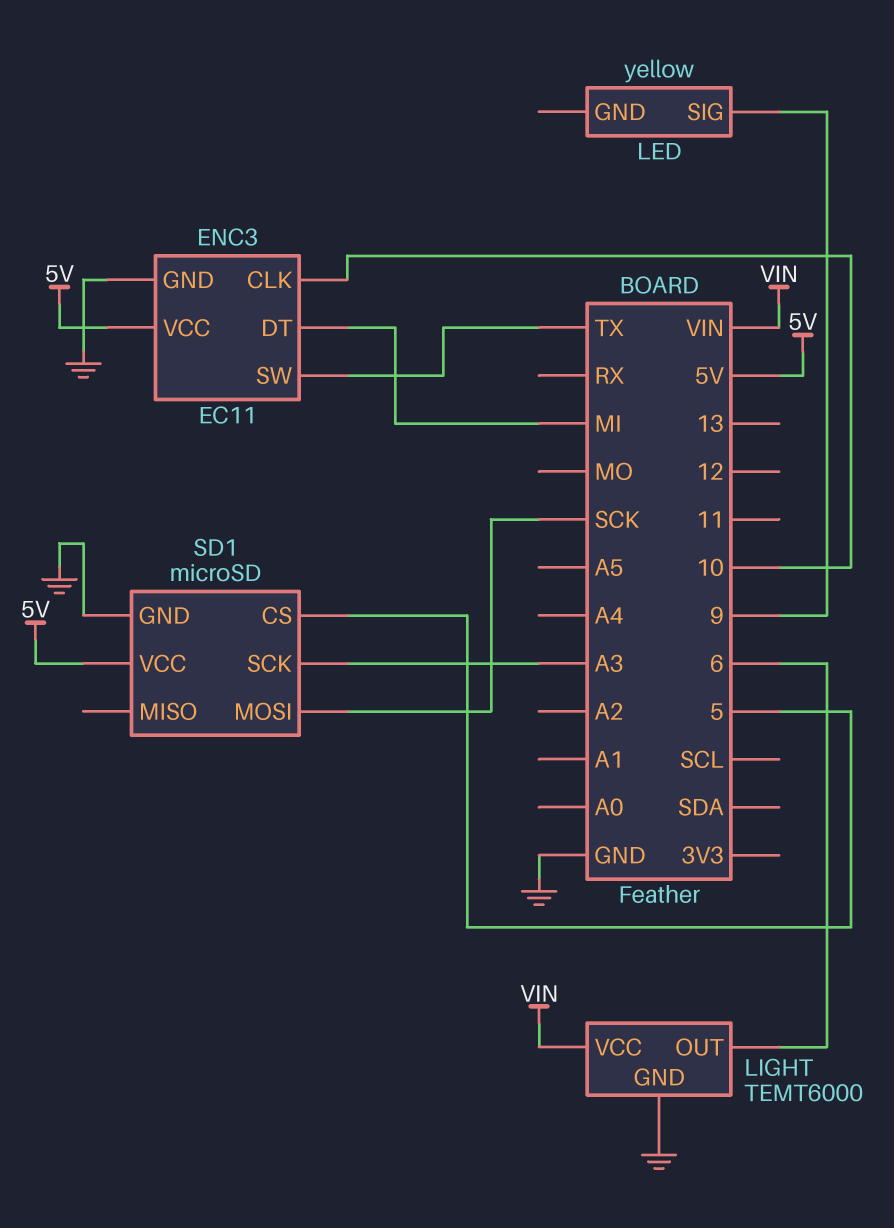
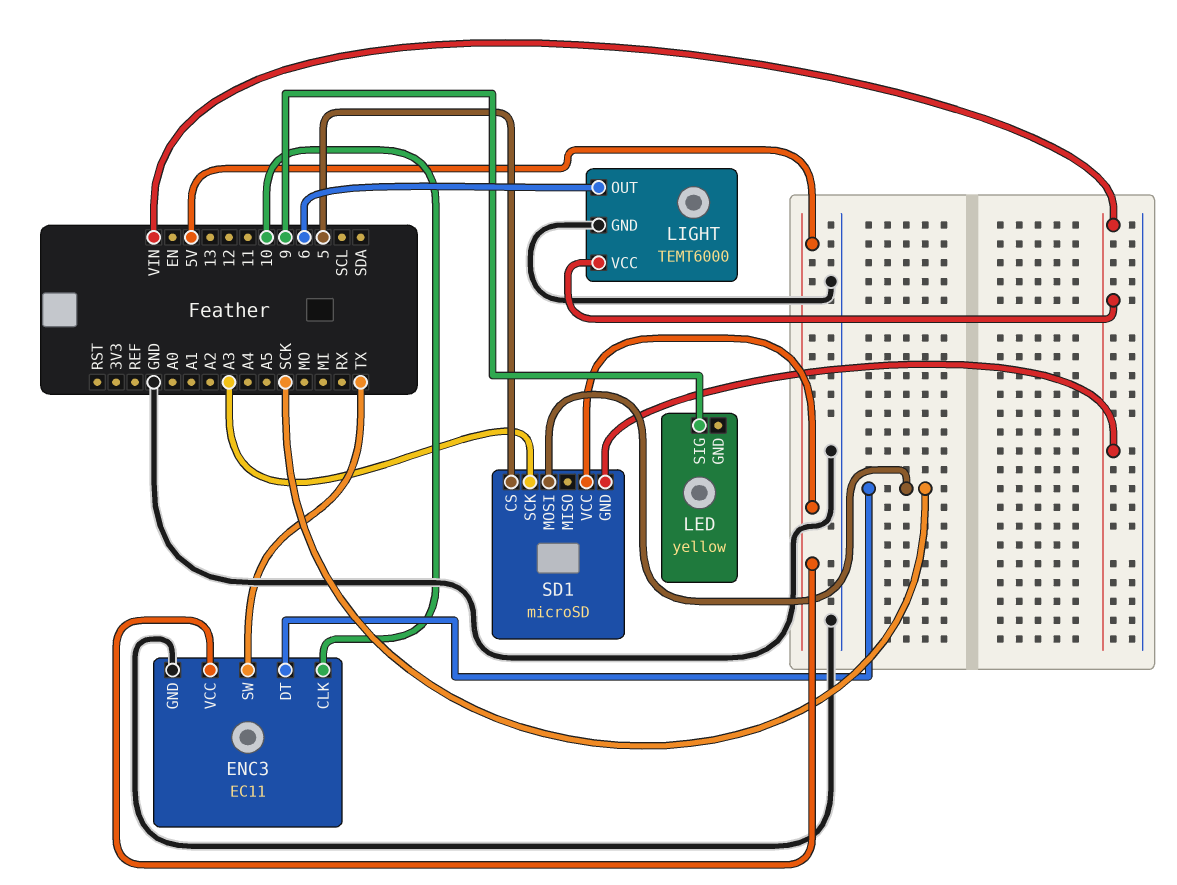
ENC3 pin DT: MI -> SCK
SD1 pin GND: GND -> VIN

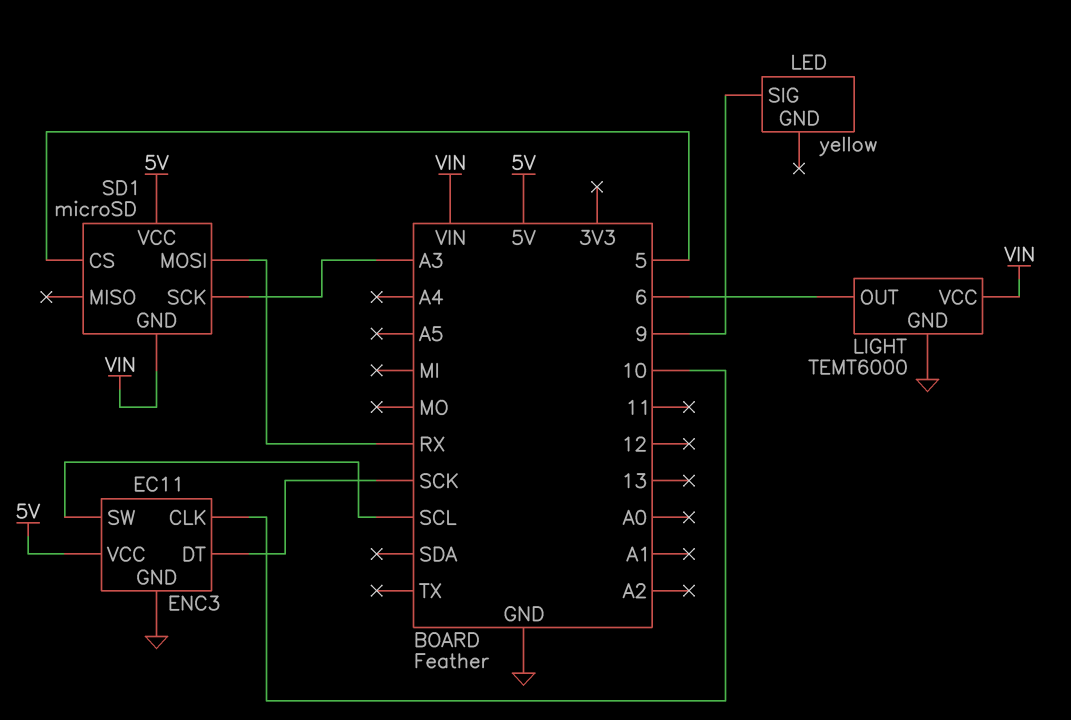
ENC3 pin SW: TX -> SCL
SD1 pin MOSI: SCK -> RX

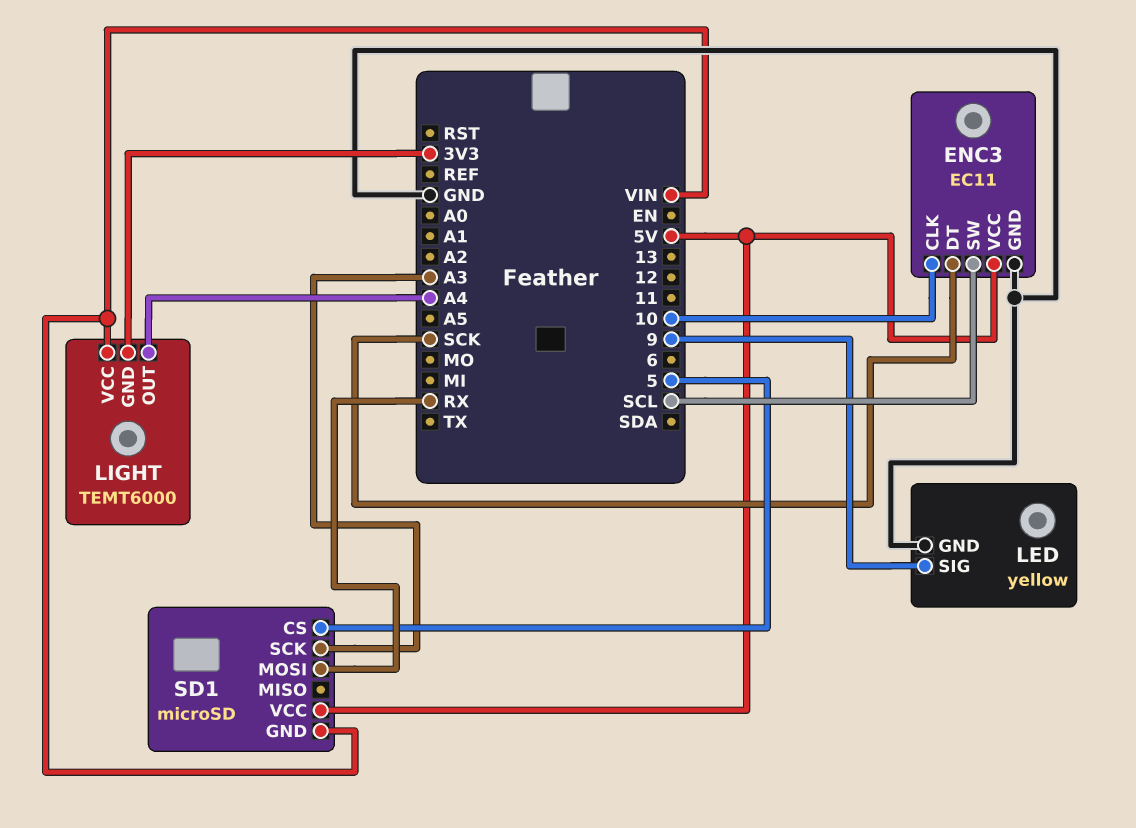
LED pin GND: none -> GND
LIGHT pin GND: GND -> 3V3
LIGHT pin OUT: 6 -> A4

